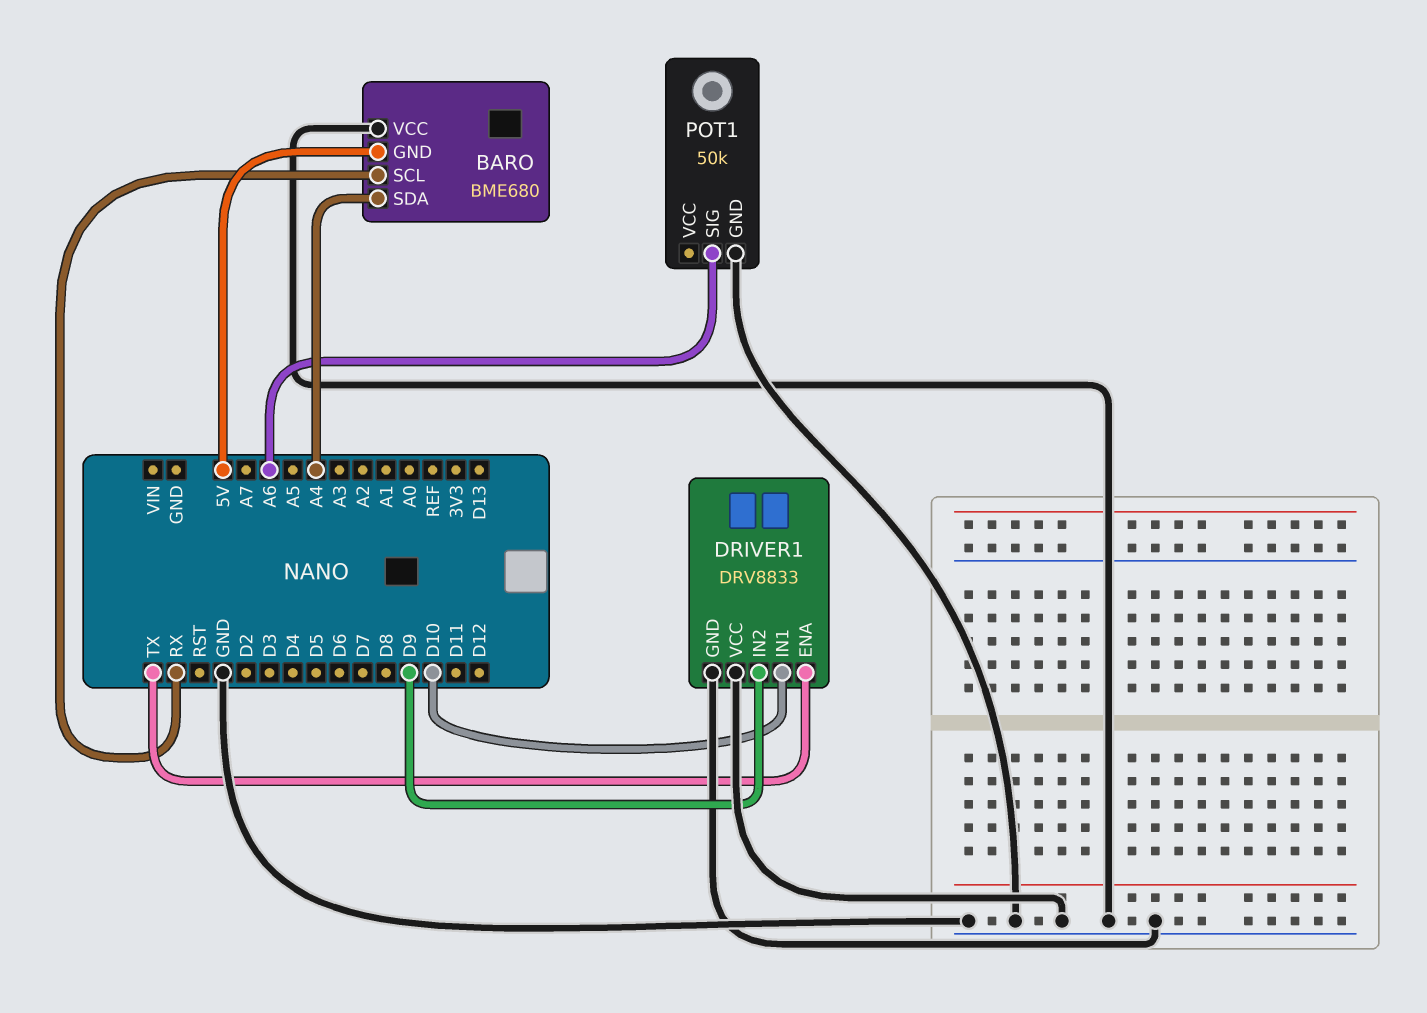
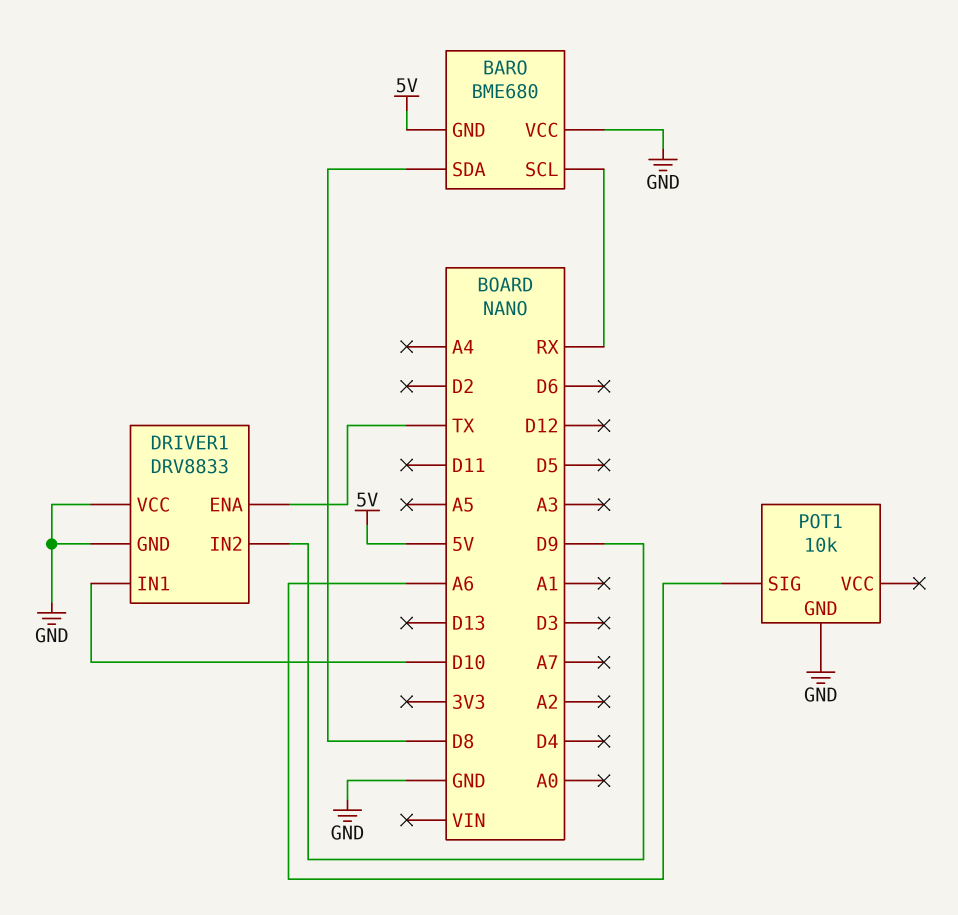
BARO pin SDA: A4 -> D8
POT1: 50k -> 10k

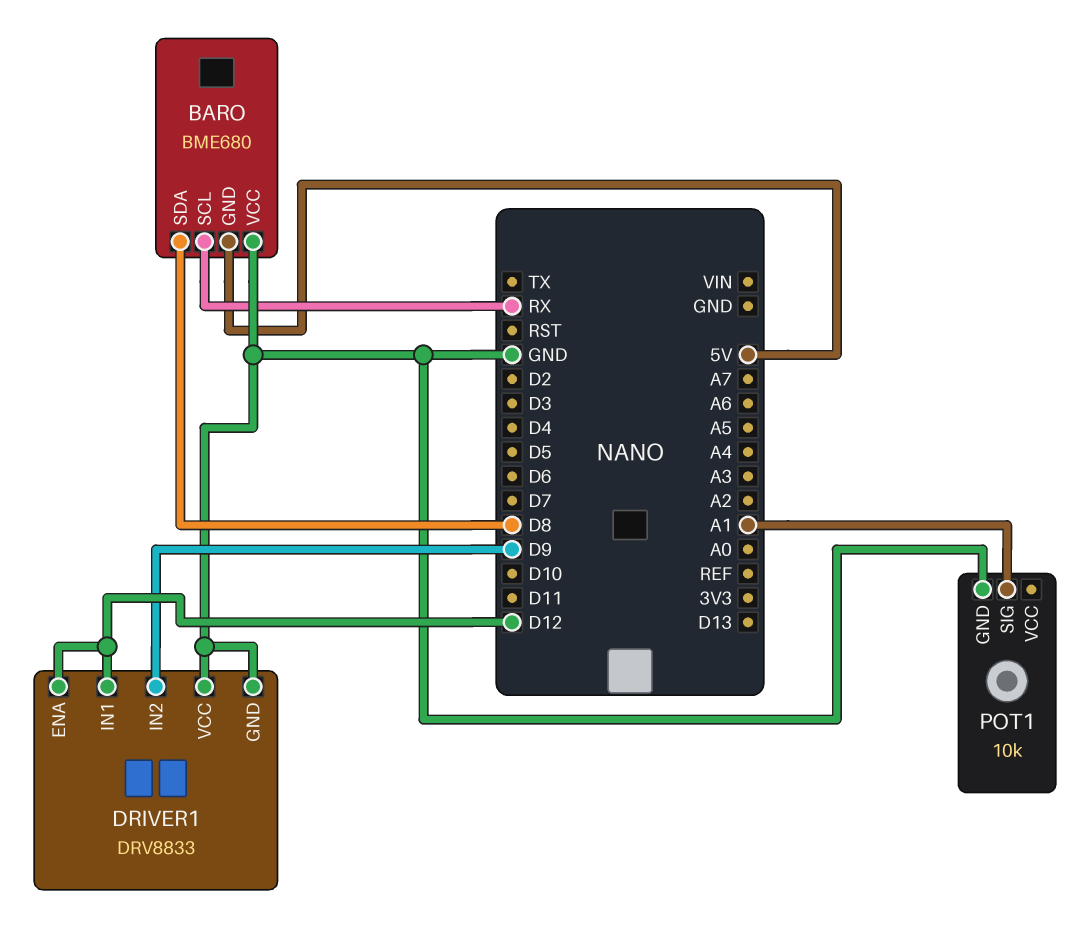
DRIVER1 pin ENA: TX -> D12
DRIVER1 pin IN1: D10 -> D12
POT1 pin SIG: A6 -> A1

